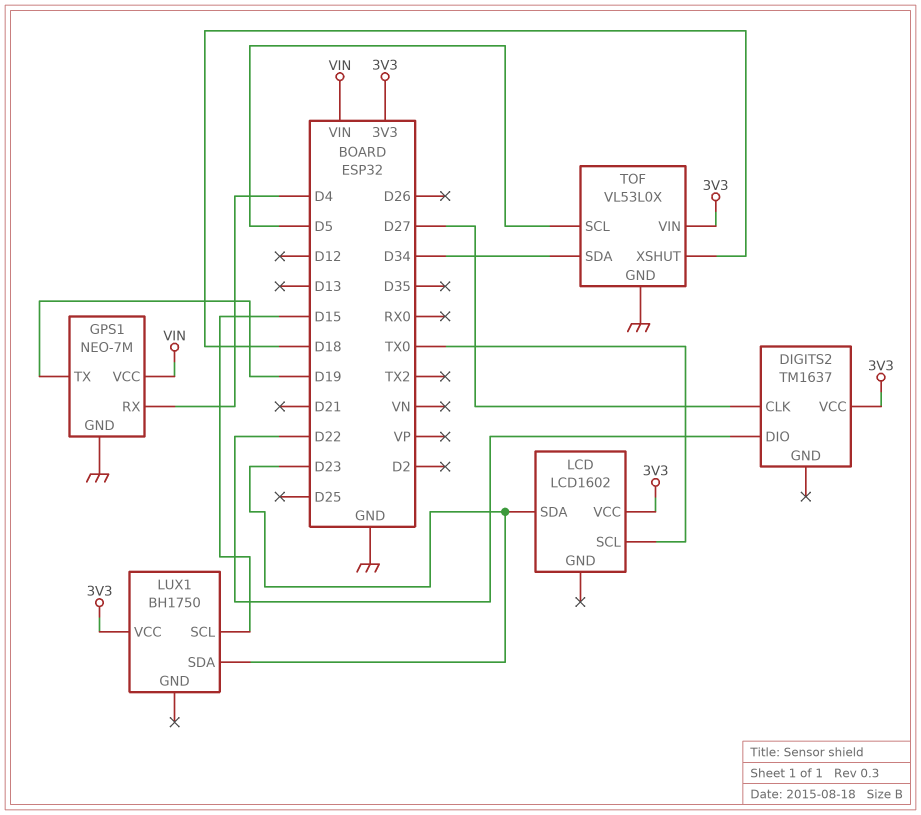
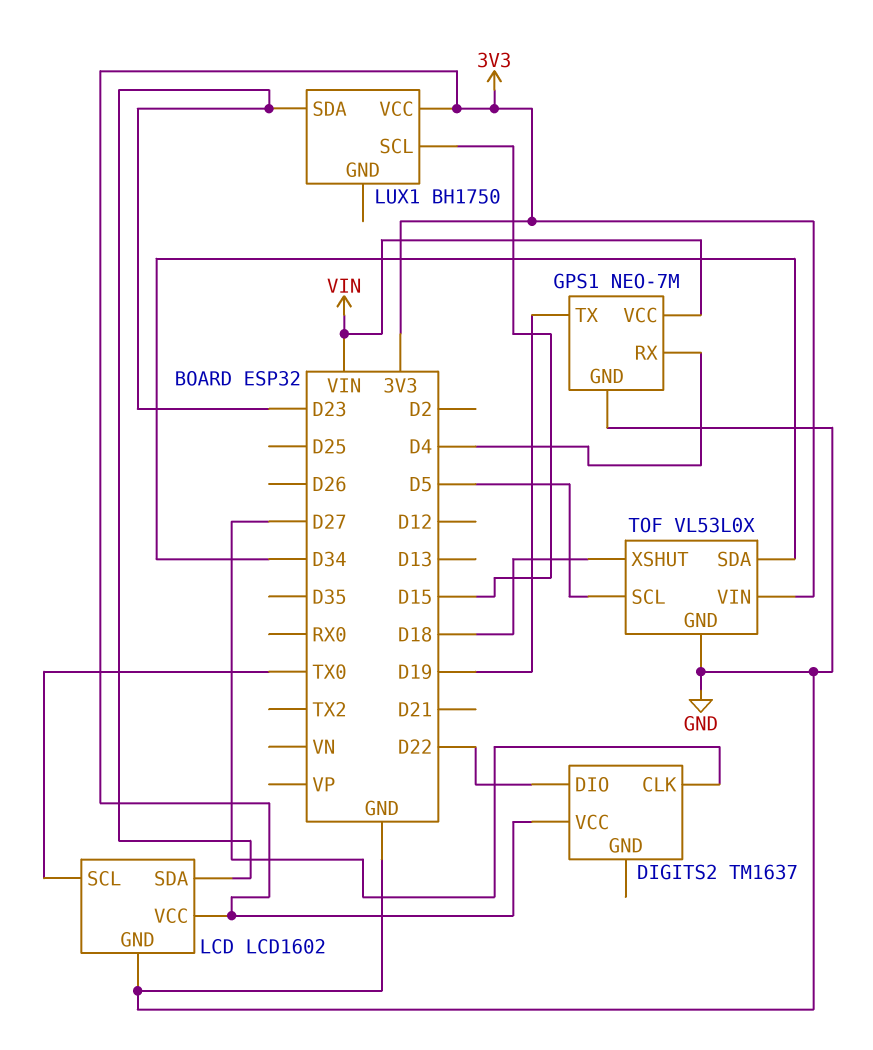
LCD pin GND: none -> GND

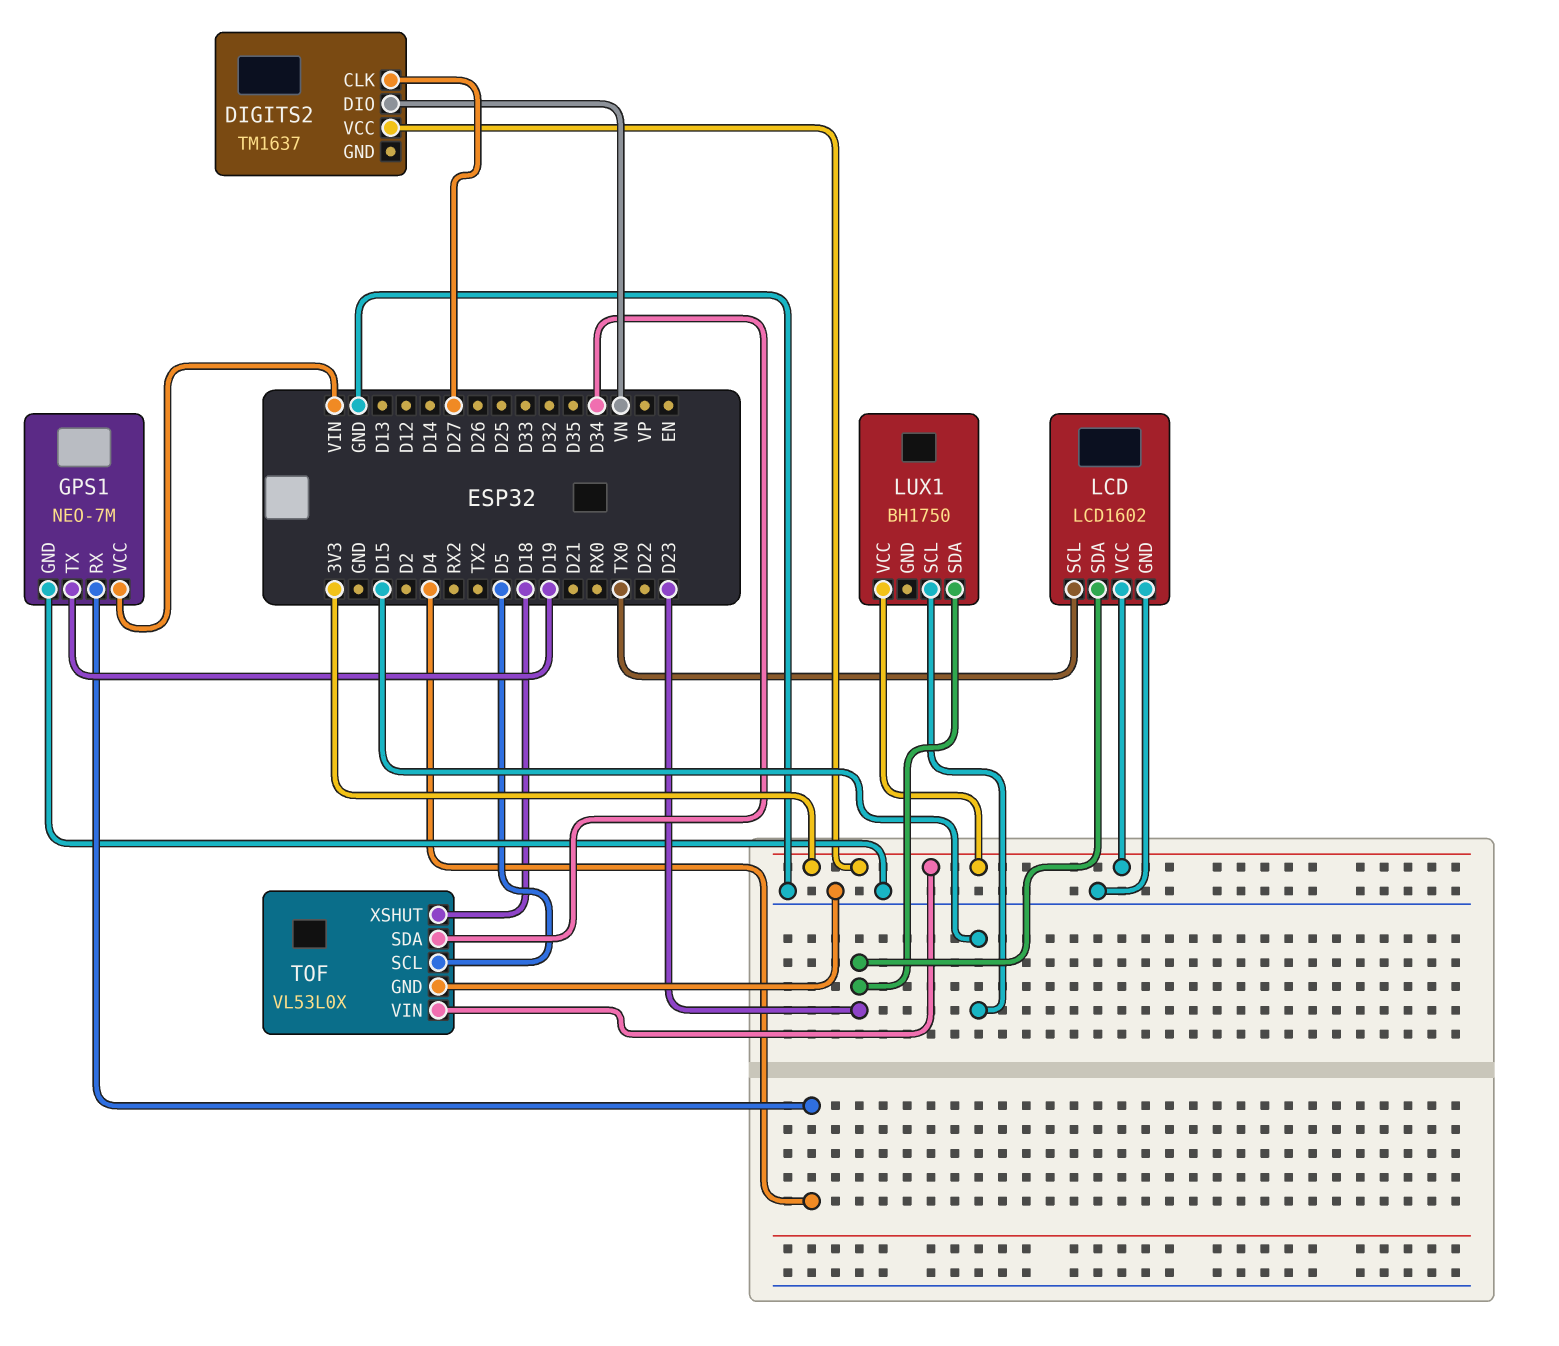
DIGITS2 pin DIO: D22 -> VN

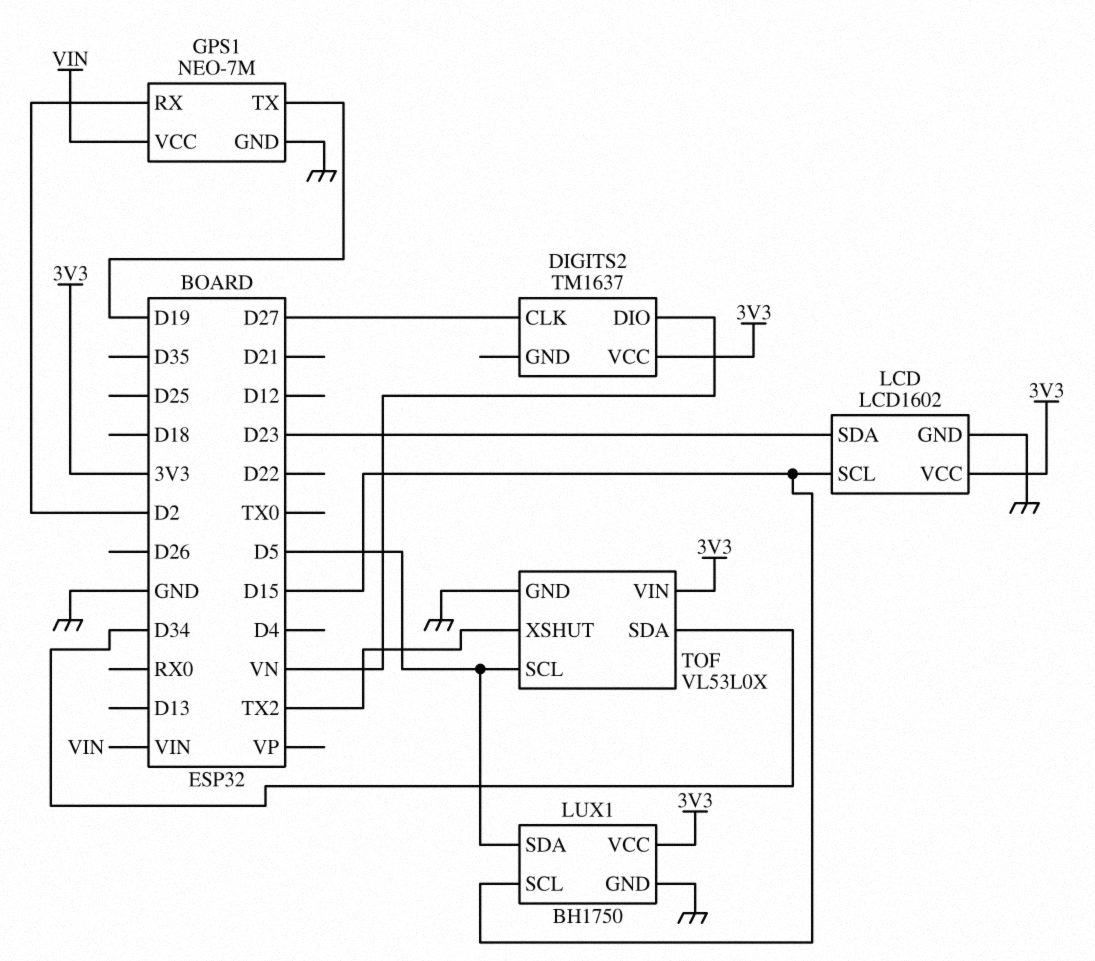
GPS1 pin RX: D4 -> D2
LCD pin SCL: TX0 -> D15
LUX1 pin GND: none -> GND
LUX1 pin SDA: D23 -> D5
TOF pin XSHUT: D18 -> TX2

